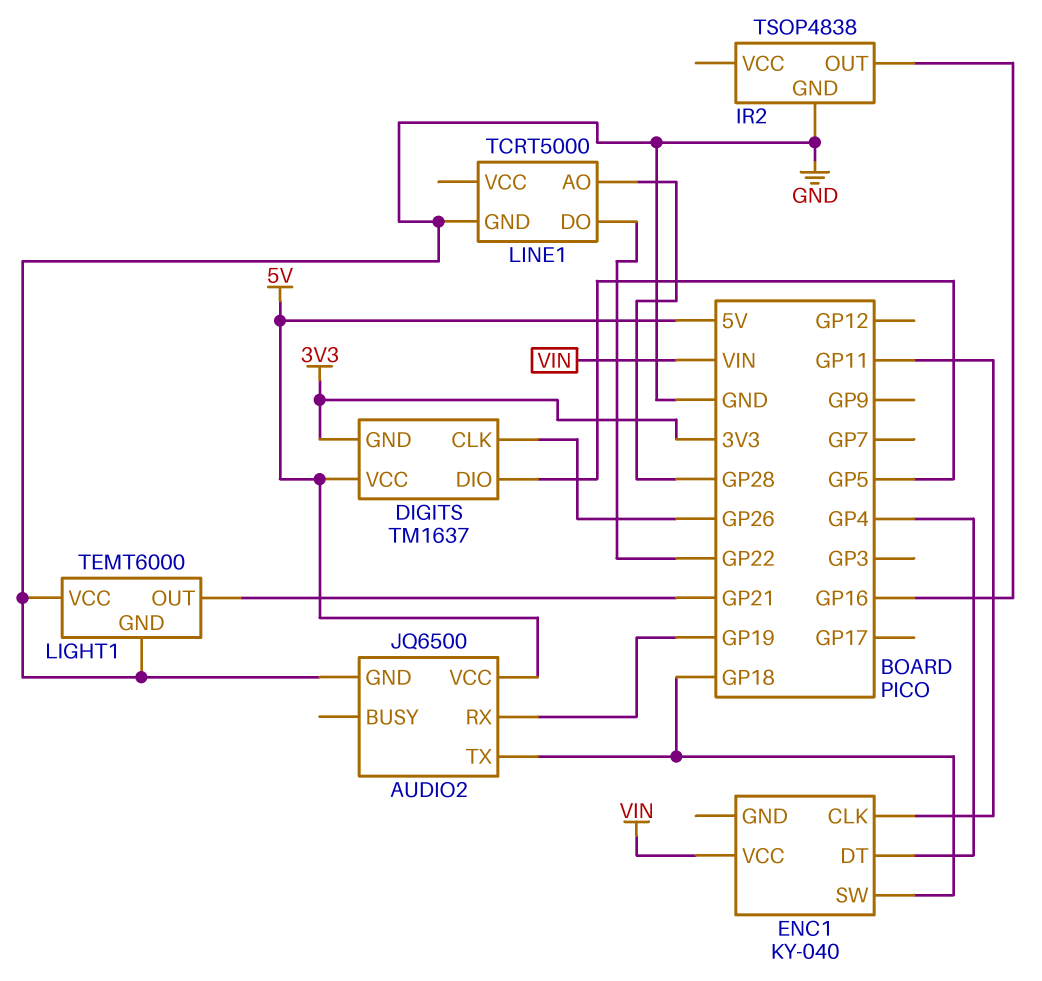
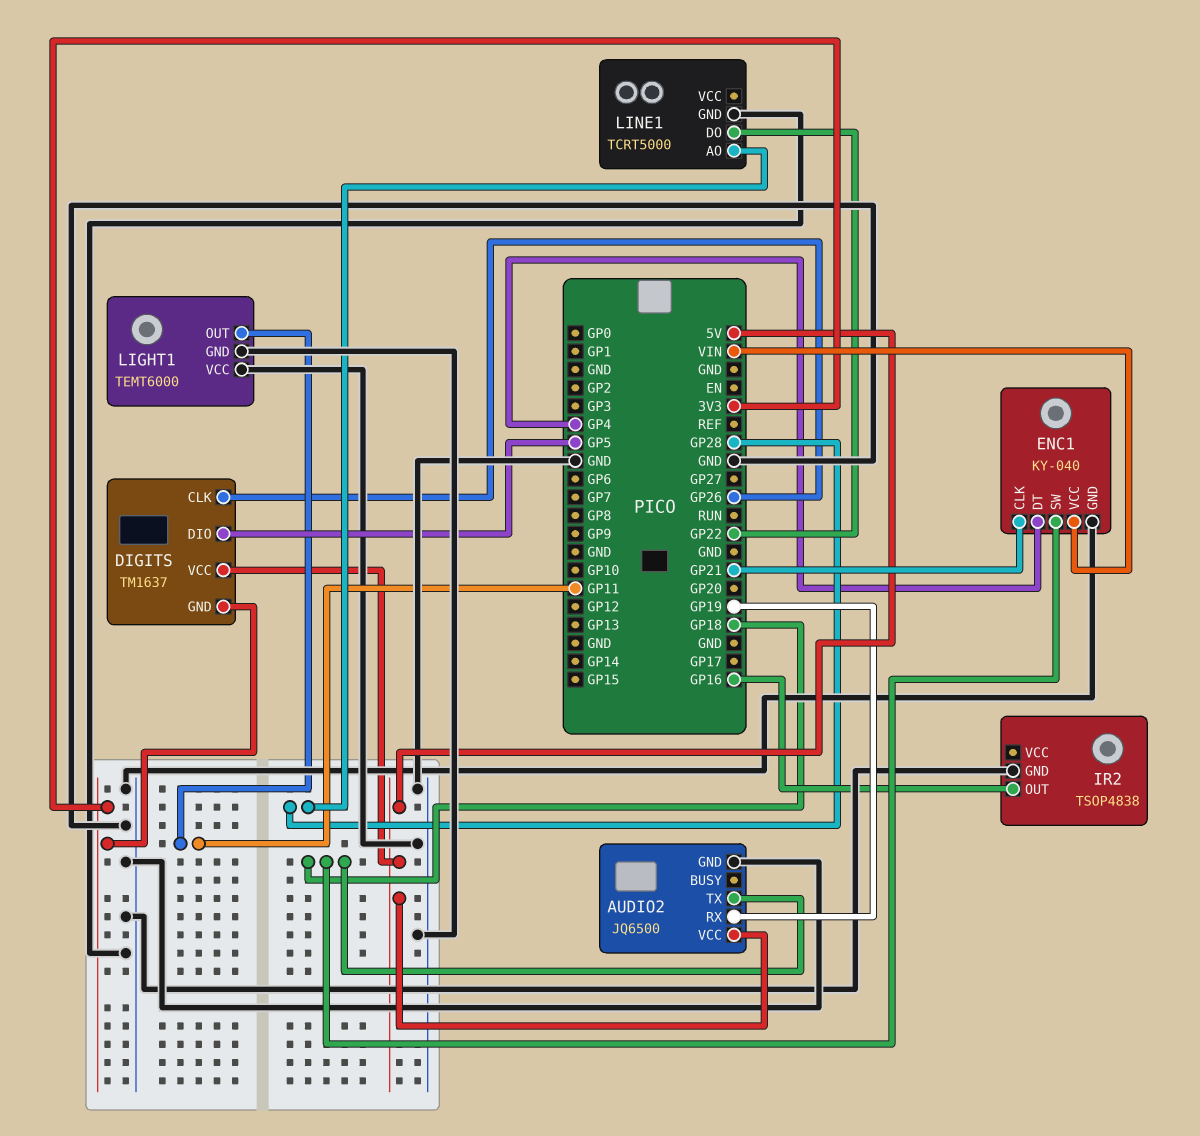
ENC1 pin CLK: GP11 -> GP21
ENC1 pin GND: none -> GND
LIGHT1 pin OUT: GP21 -> GP11

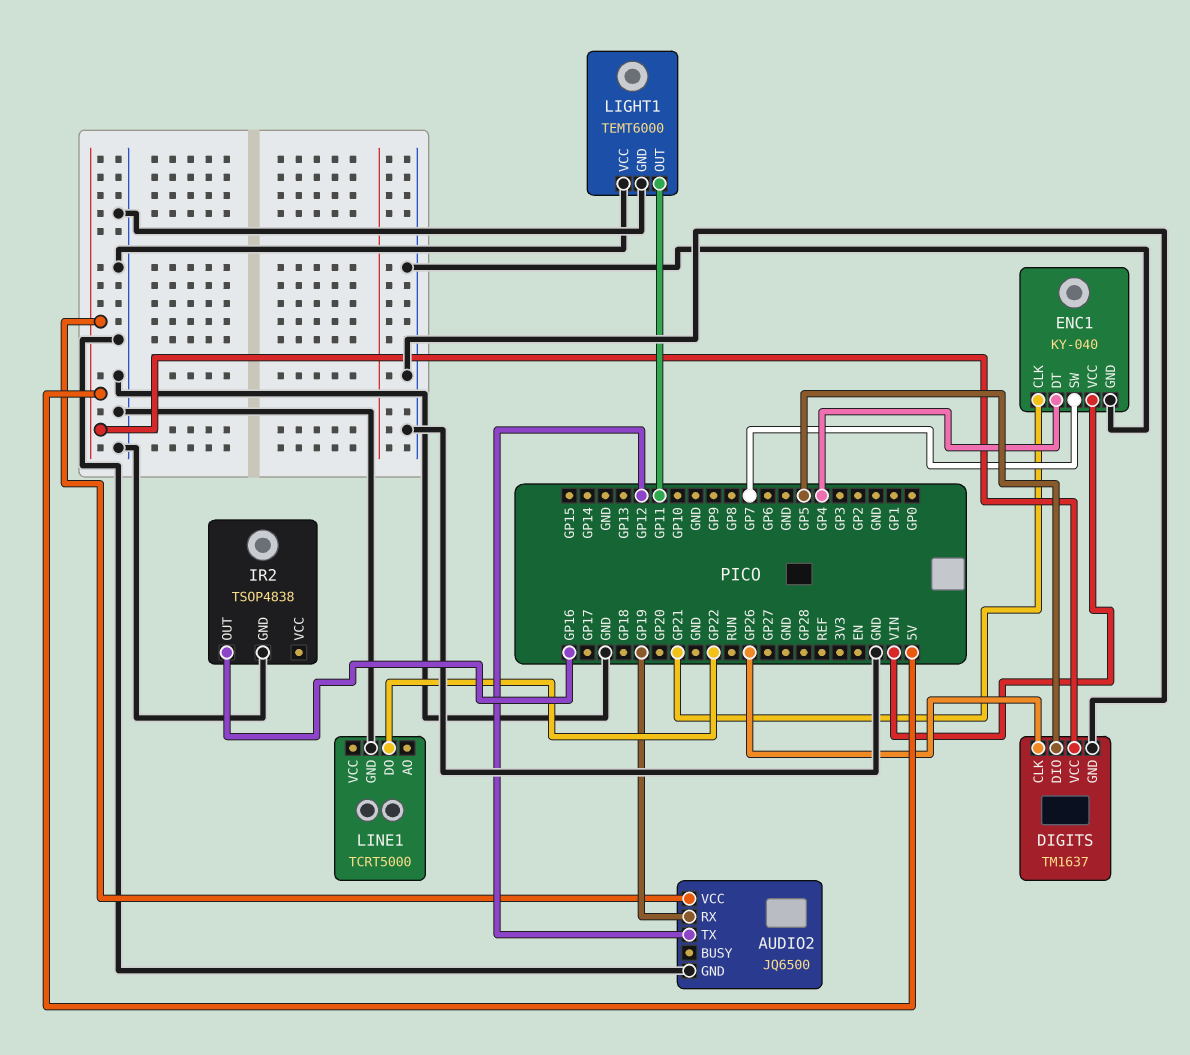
AUDIO2 pin TX: GP18 -> GP12
DIGITS pin GND: 3V3 -> GND
ENC1 pin SW: GP18 -> GP7
LINE1 pin AO: GP28 -> none

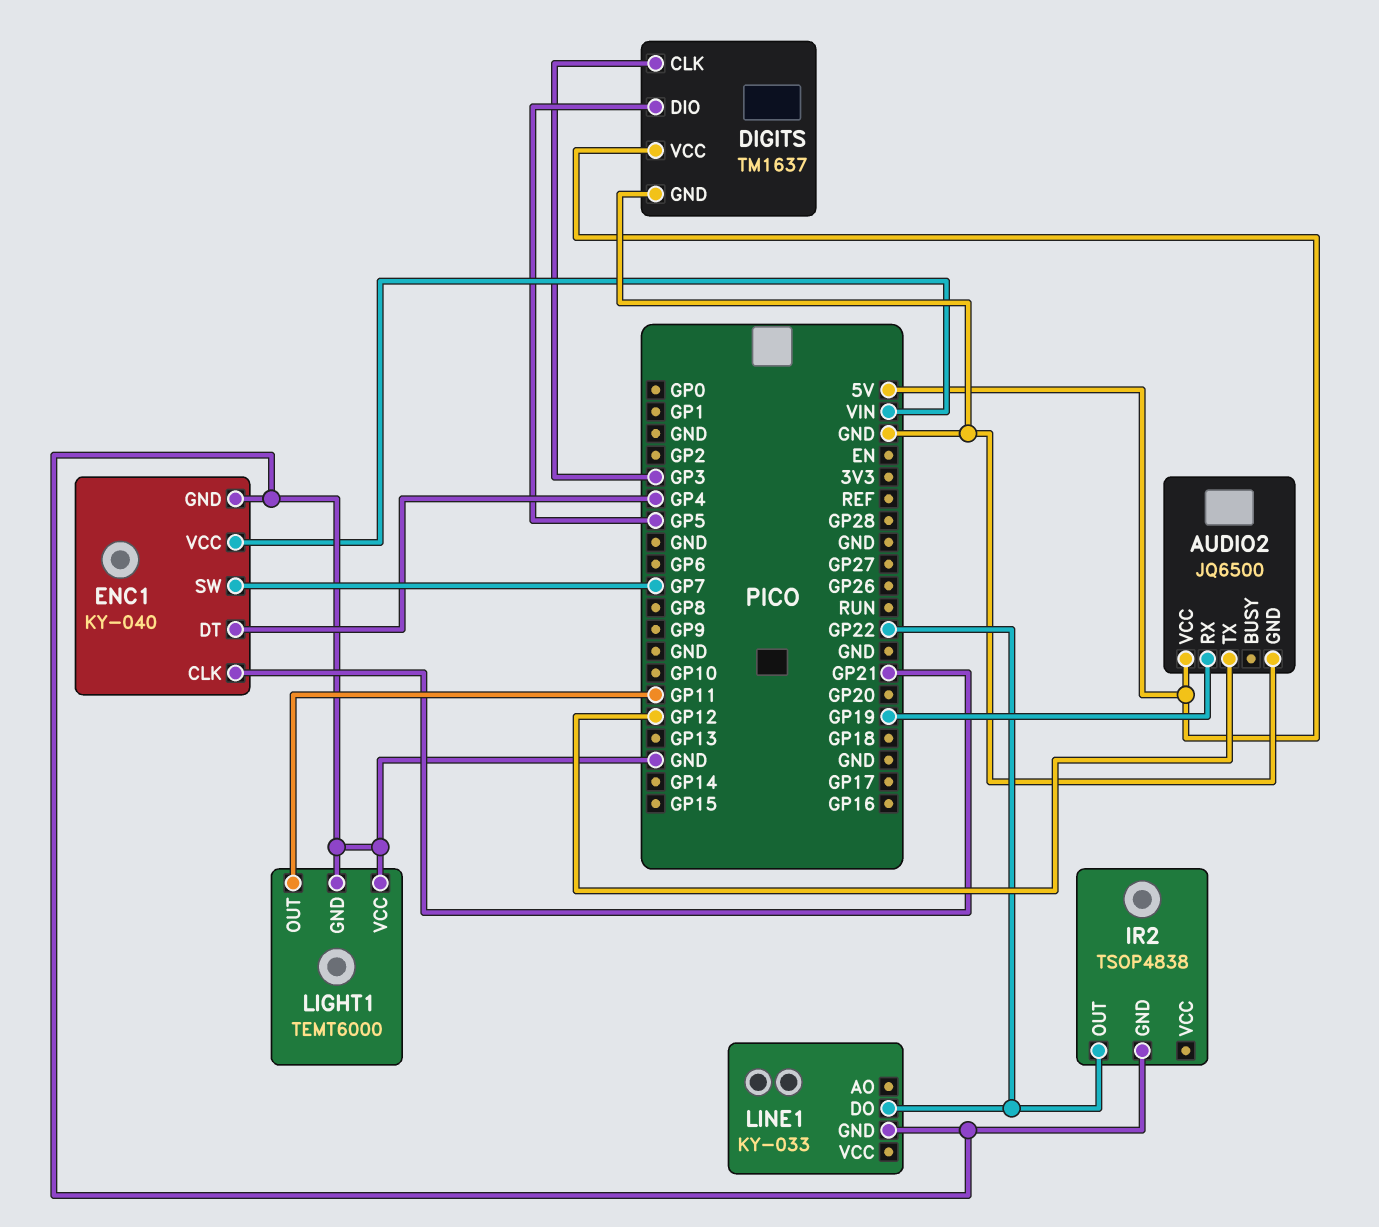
DIGITS pin CLK: GP26 -> GP3
IR2 pin OUT: GP16 -> GP22
LINE1: TCRT5000 -> KY-033

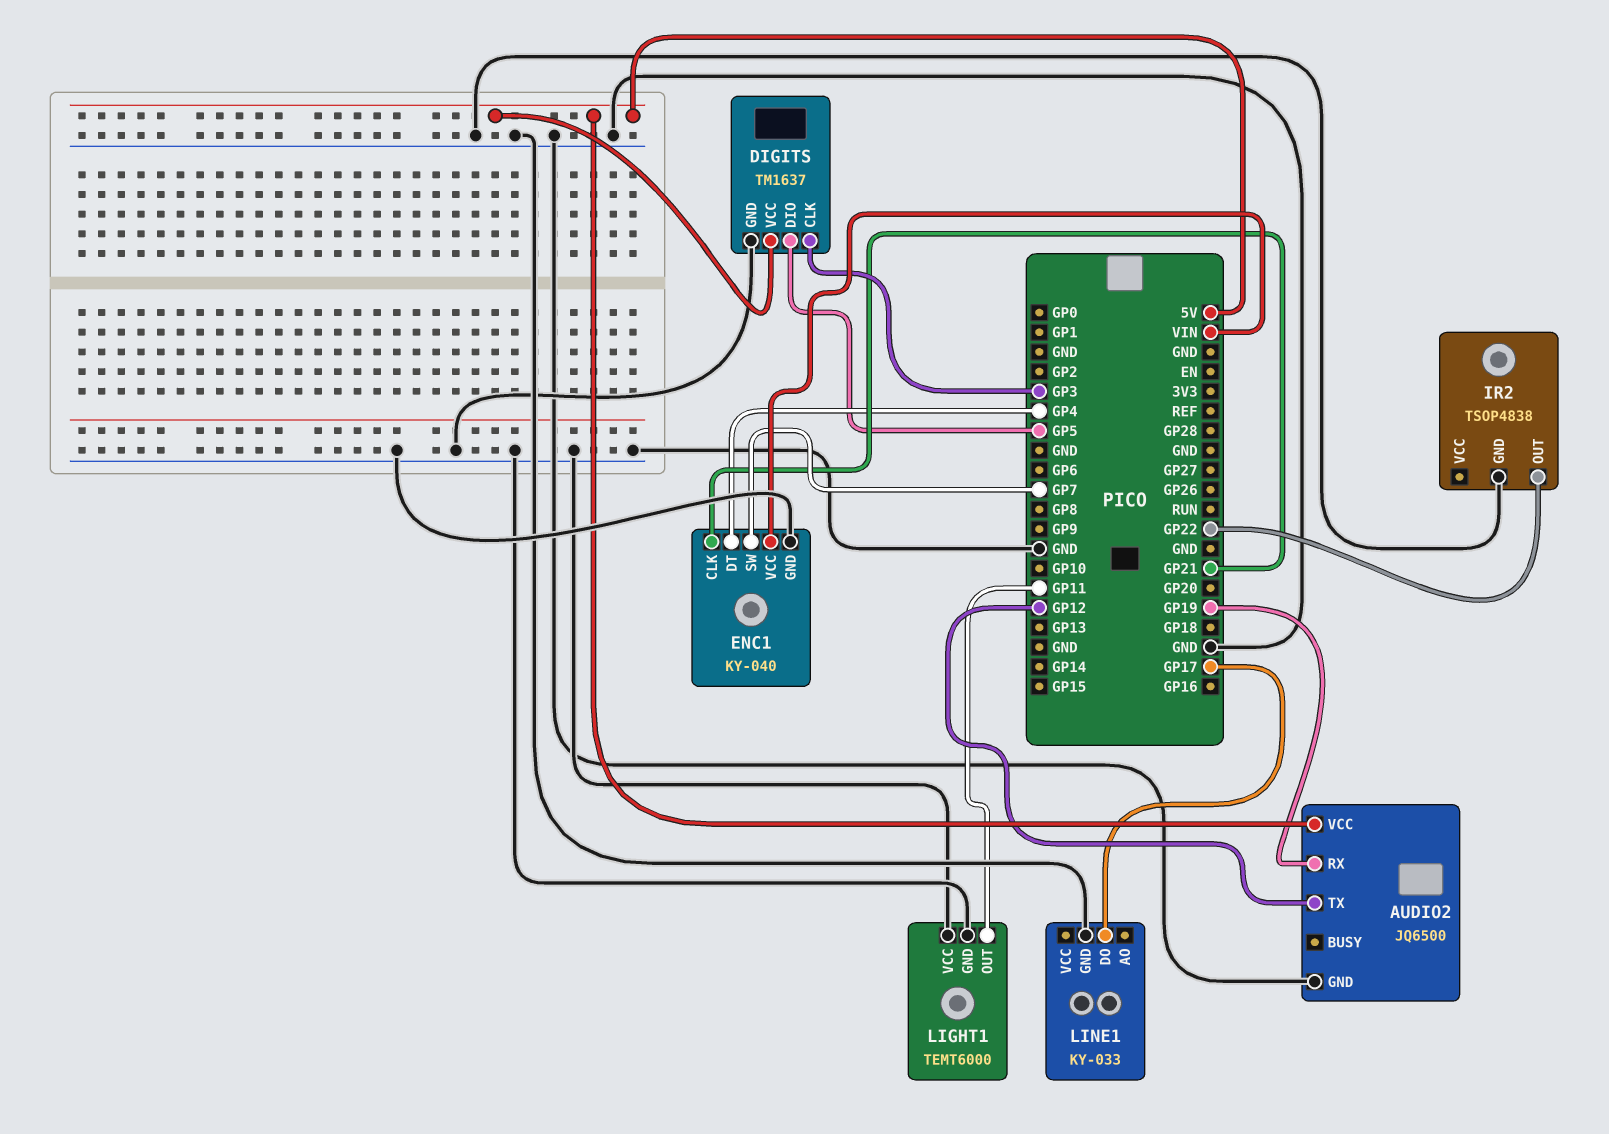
LINE1 pin DO: GP22 -> GP17

